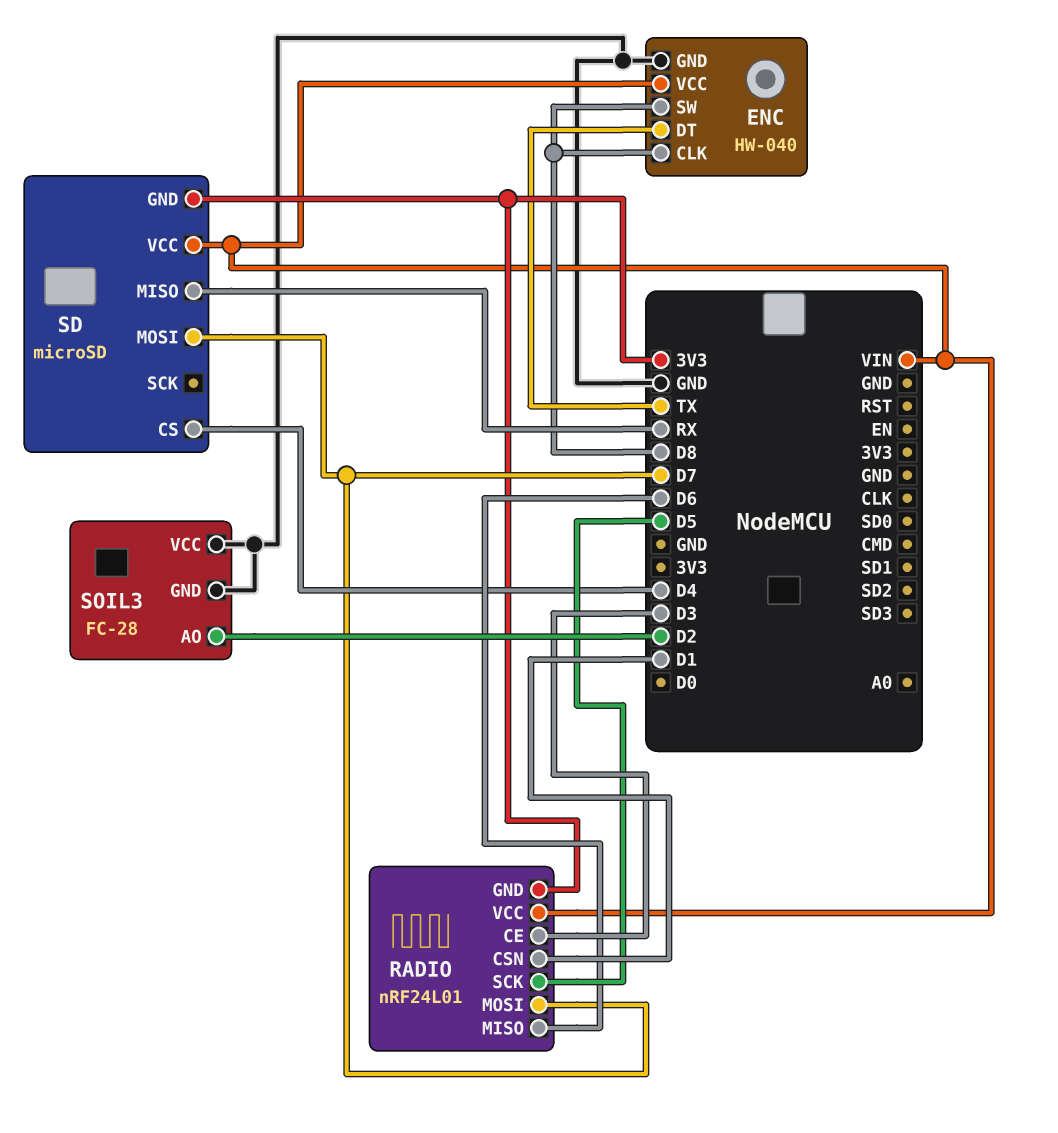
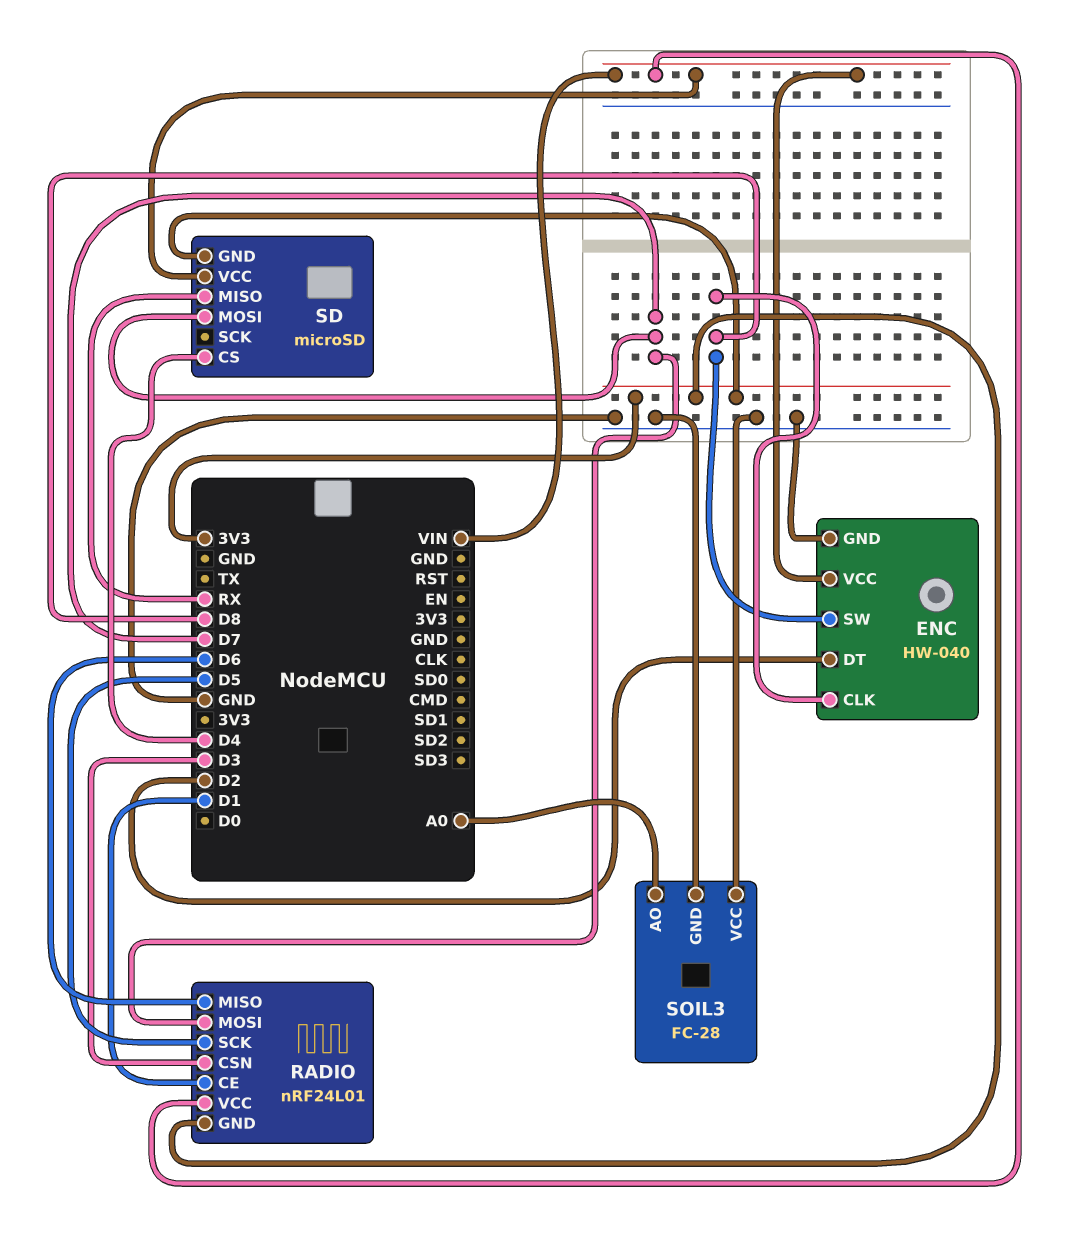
ENC pin DT: TX -> D2
RADIO pin CE: D3 -> D1
RADIO pin CSN: D1 -> D3
SOIL3 pin AO: D2 -> A0

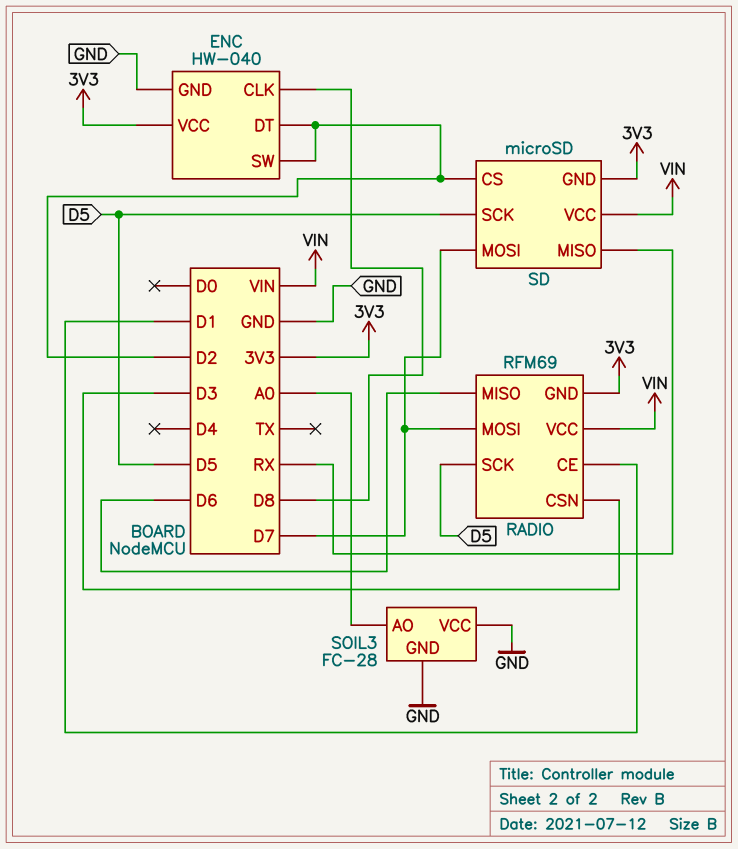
ENC pin SW: D8 -> D2
ENC pin VCC: VIN -> 3V3
RADIO: nRF24L01 -> RFM69
SD pin CS: D4 -> D2
SD pin SCK: none -> D5

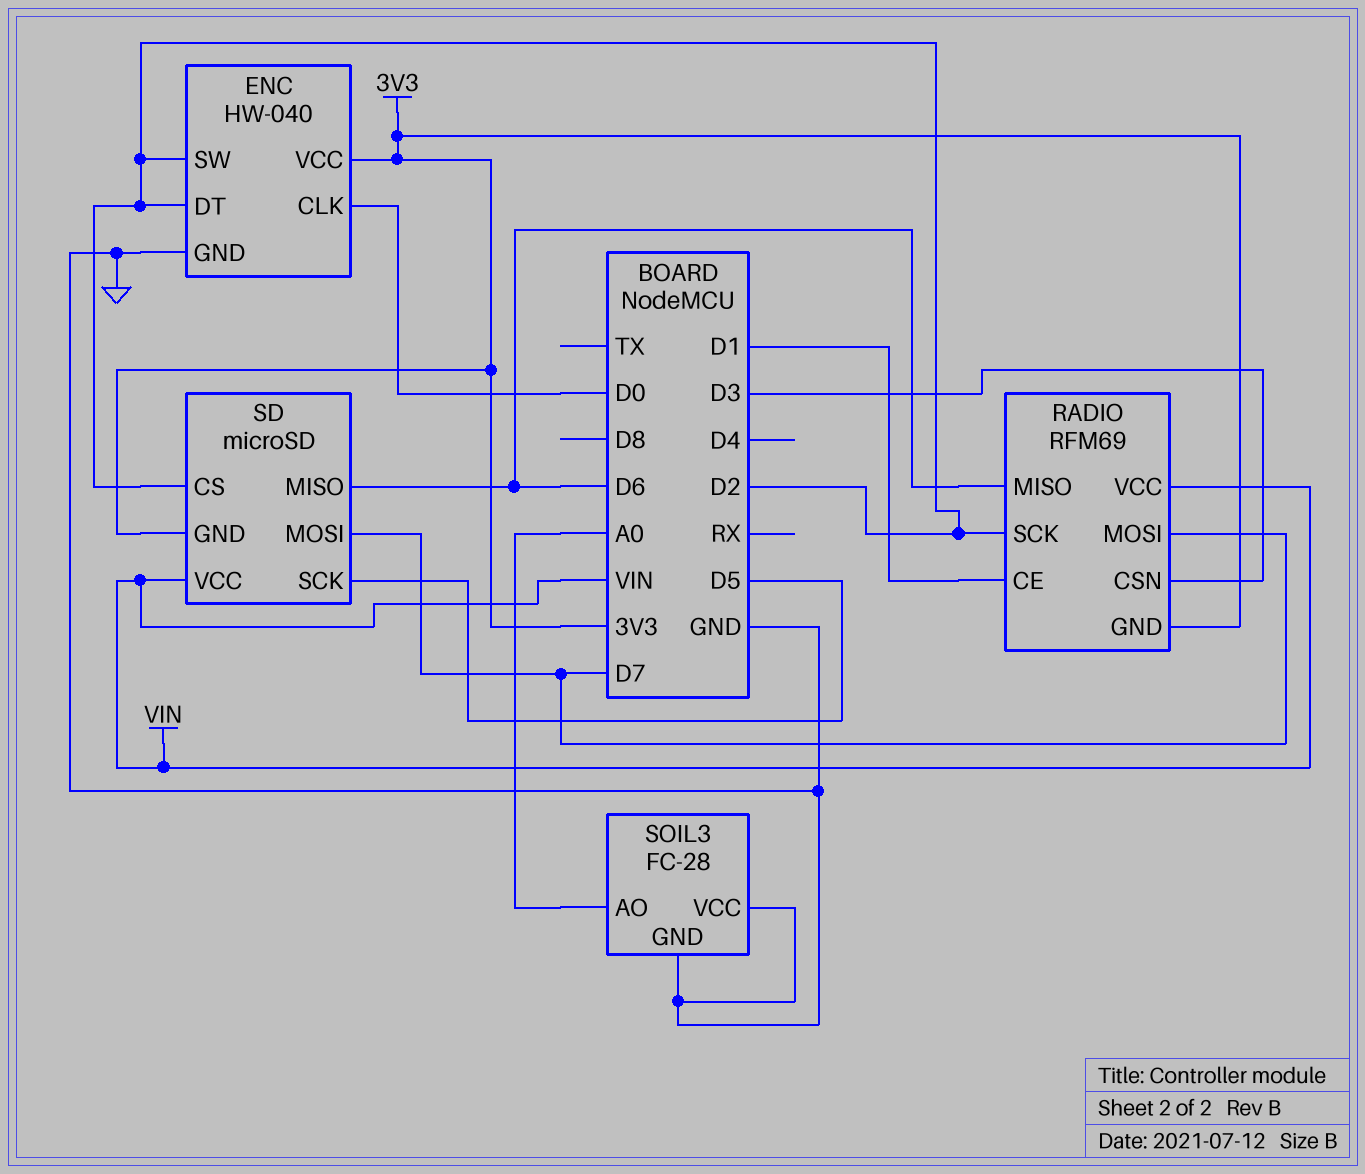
ENC pin CLK: D8 -> D0
RADIO pin SCK: D5 -> D2
SD pin MISO: RX -> D6

